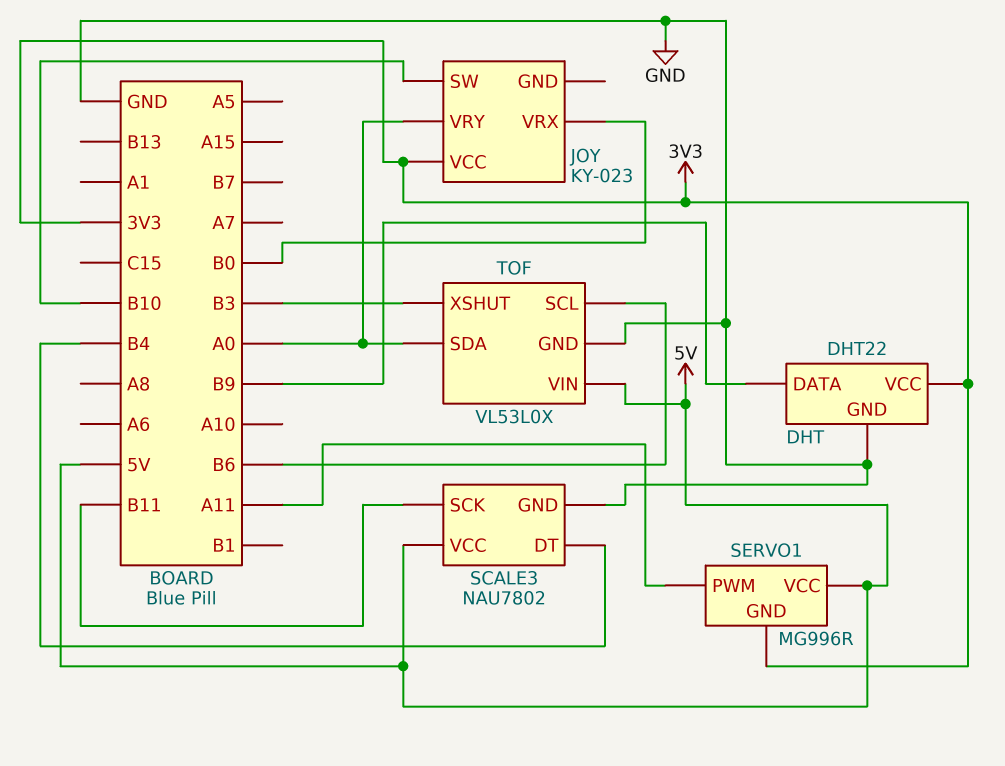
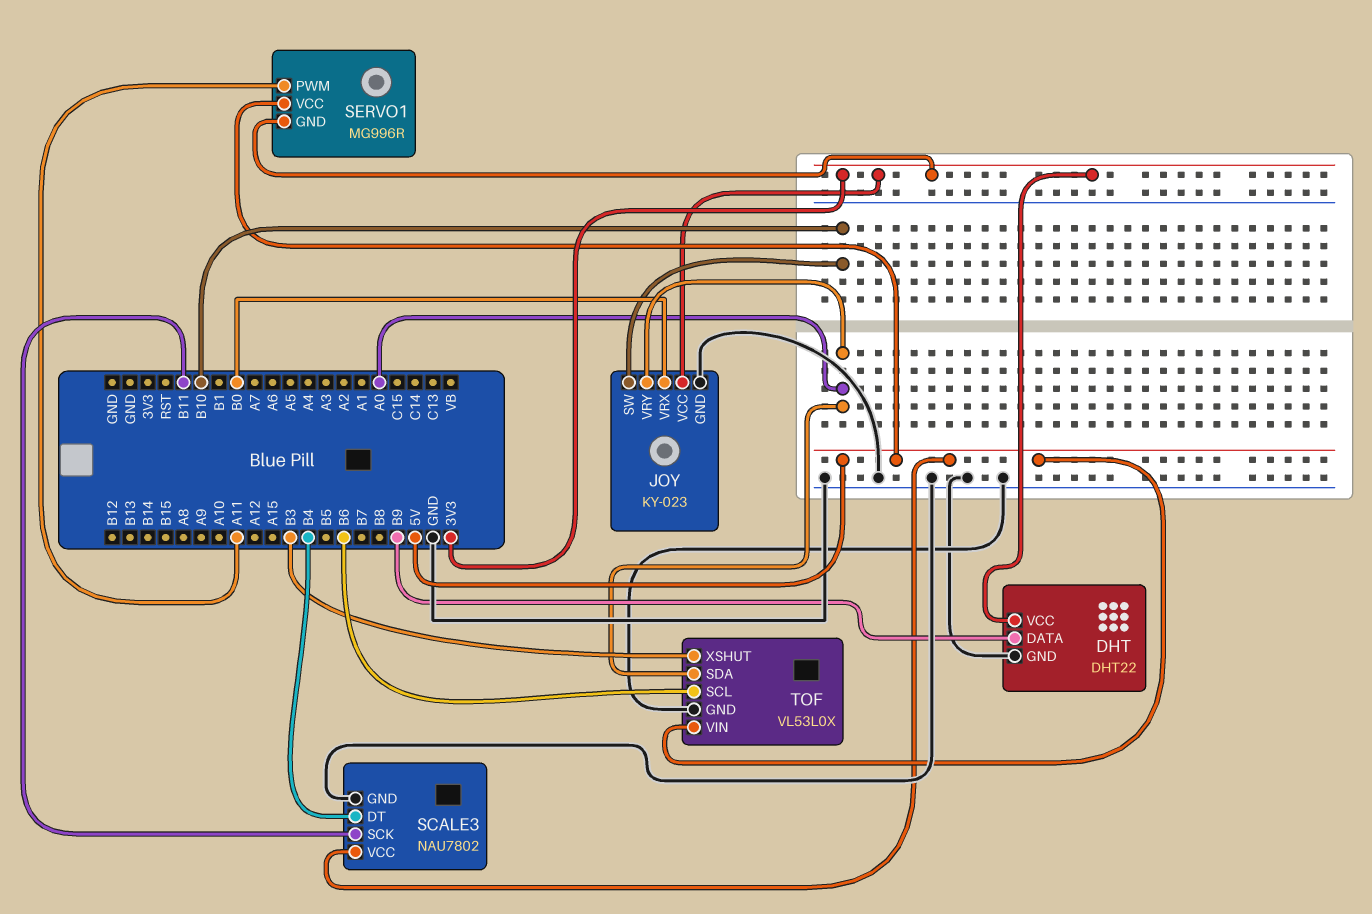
JOY pin GND: none -> GND

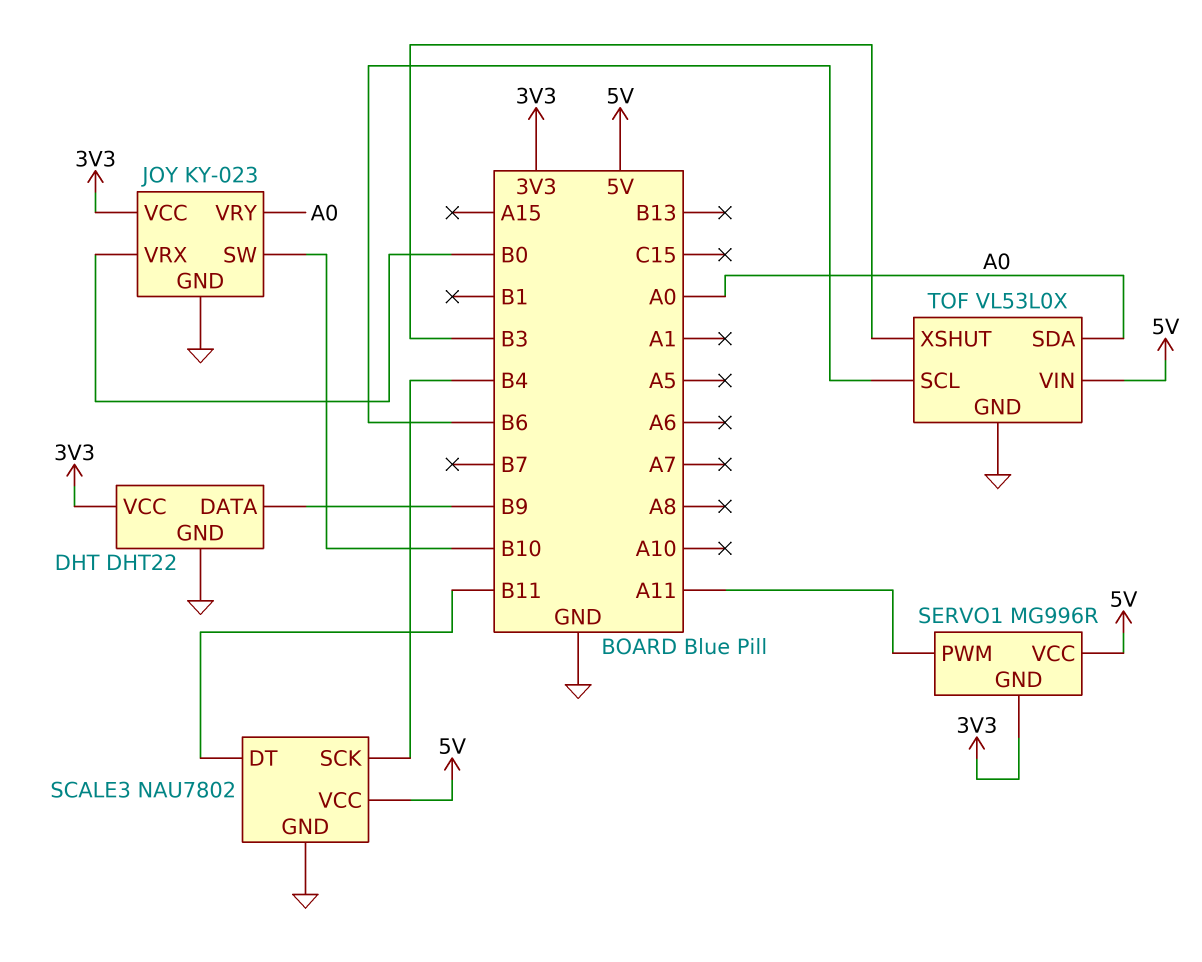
SCALE3 pin DT: B4 -> B11
SCALE3 pin SCK: B11 -> B4

